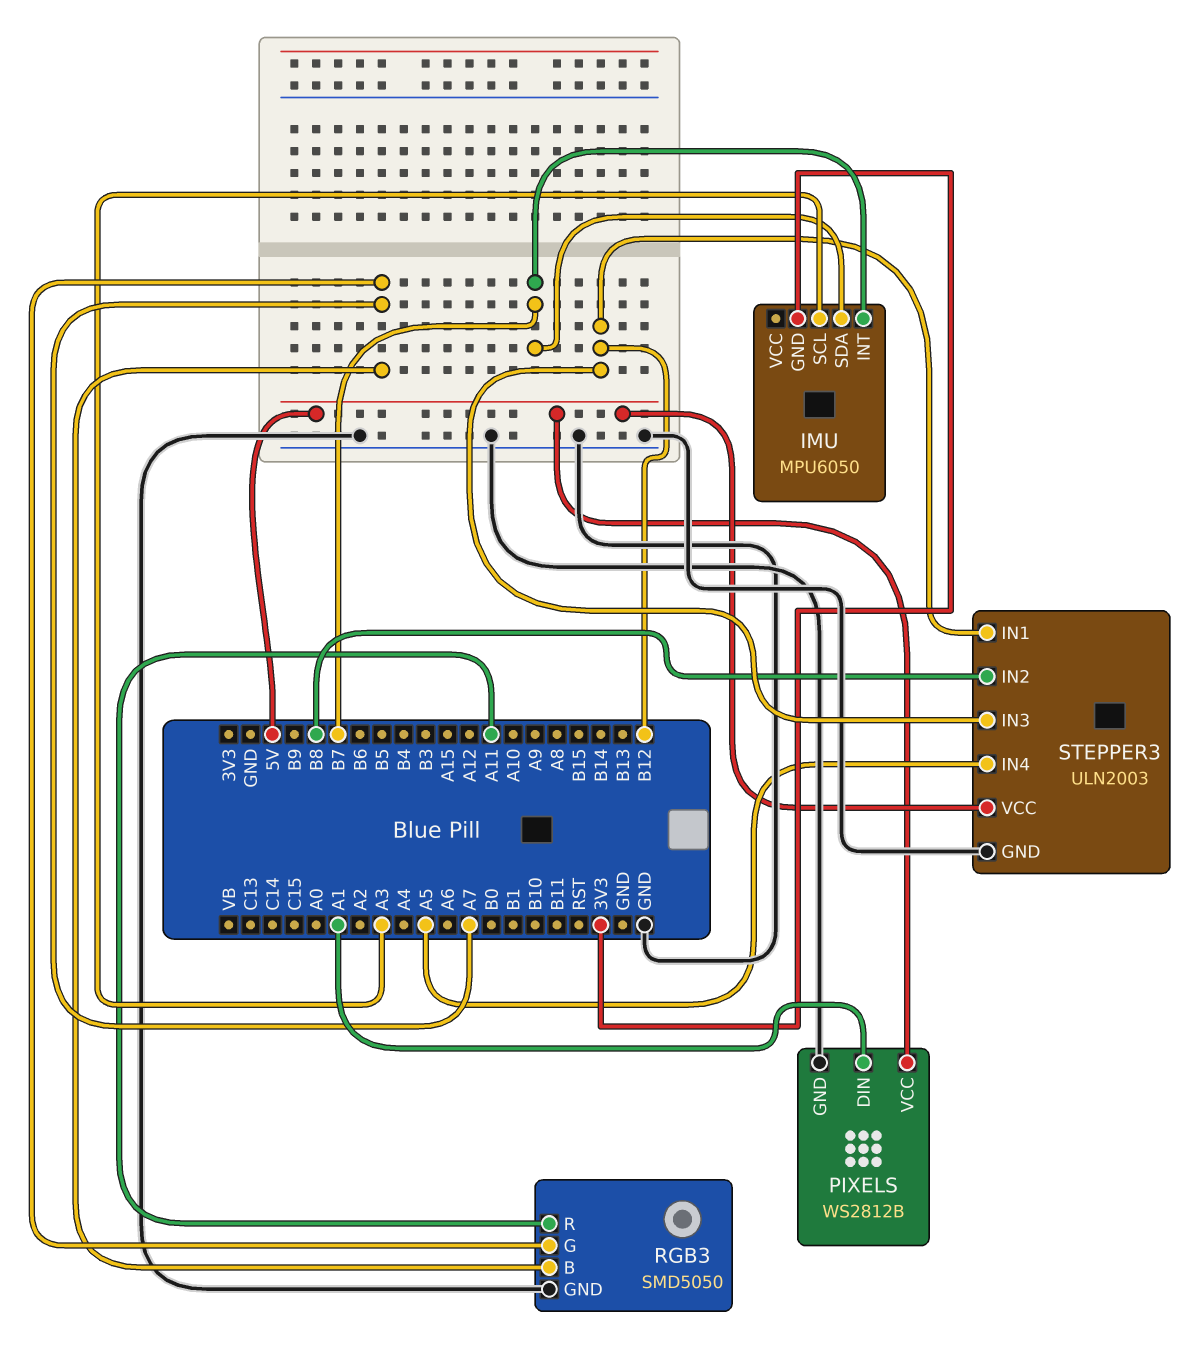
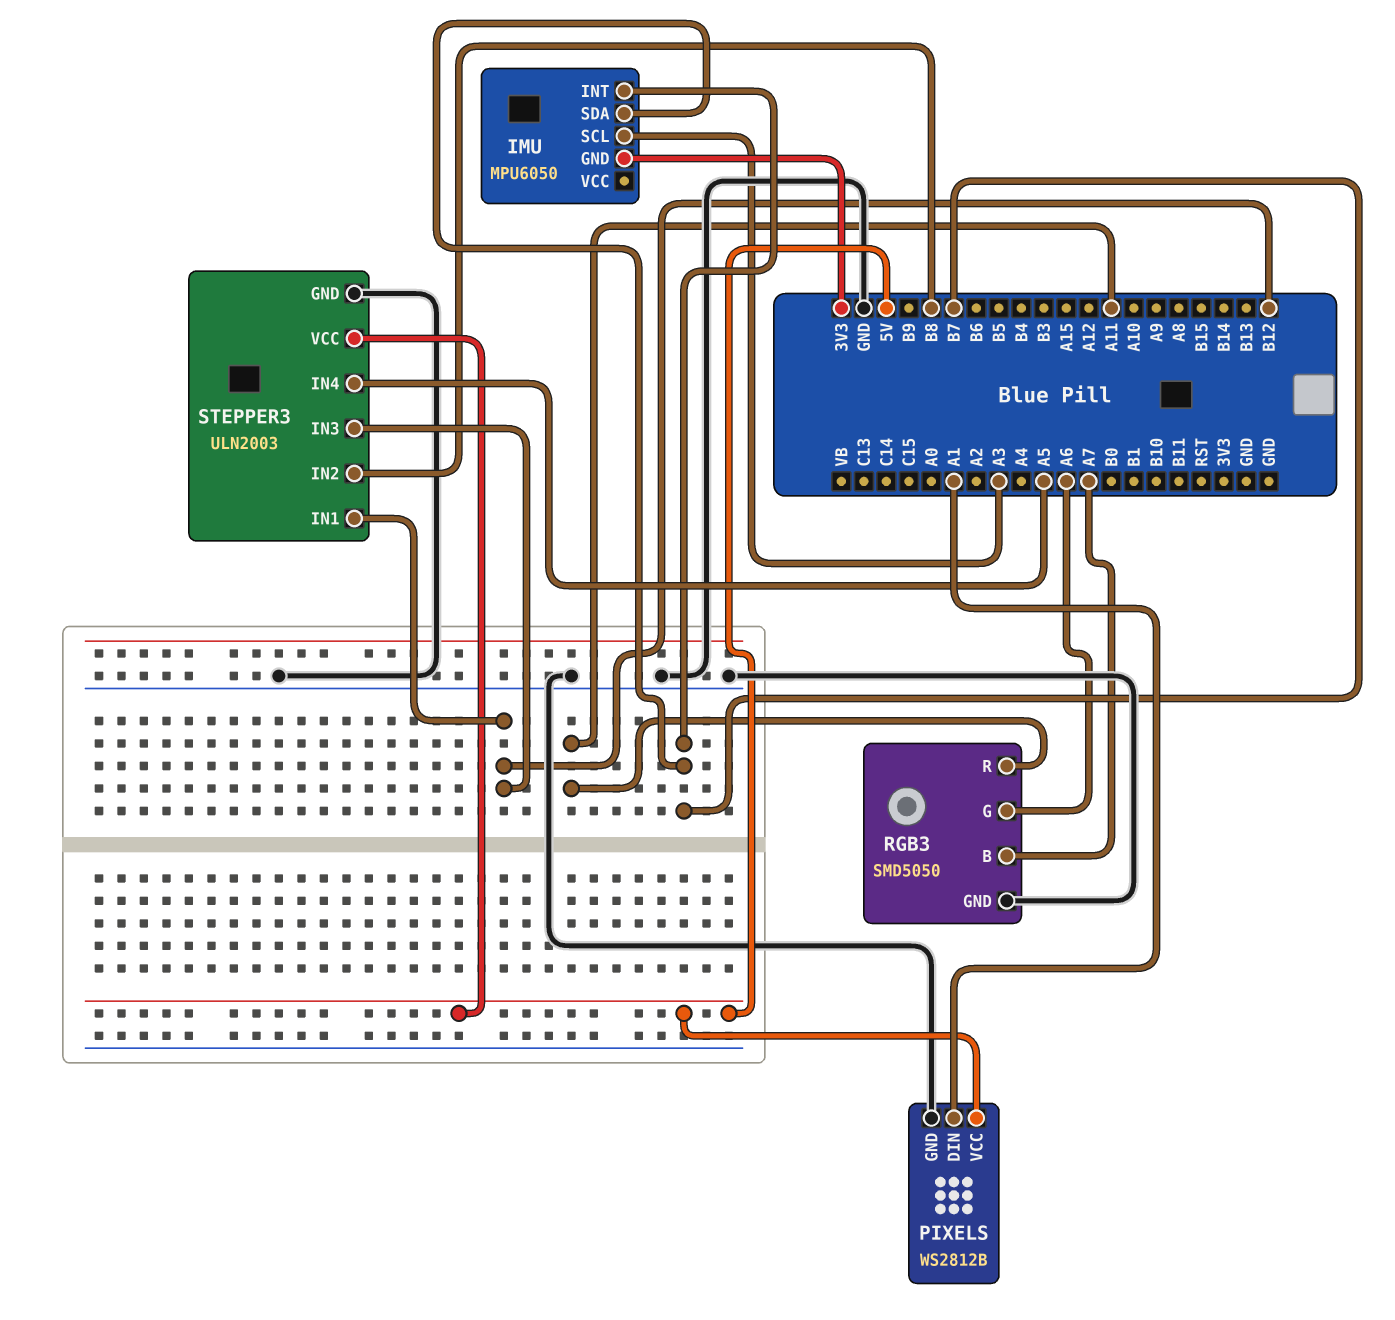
RGB3 pin G: A7 -> A6

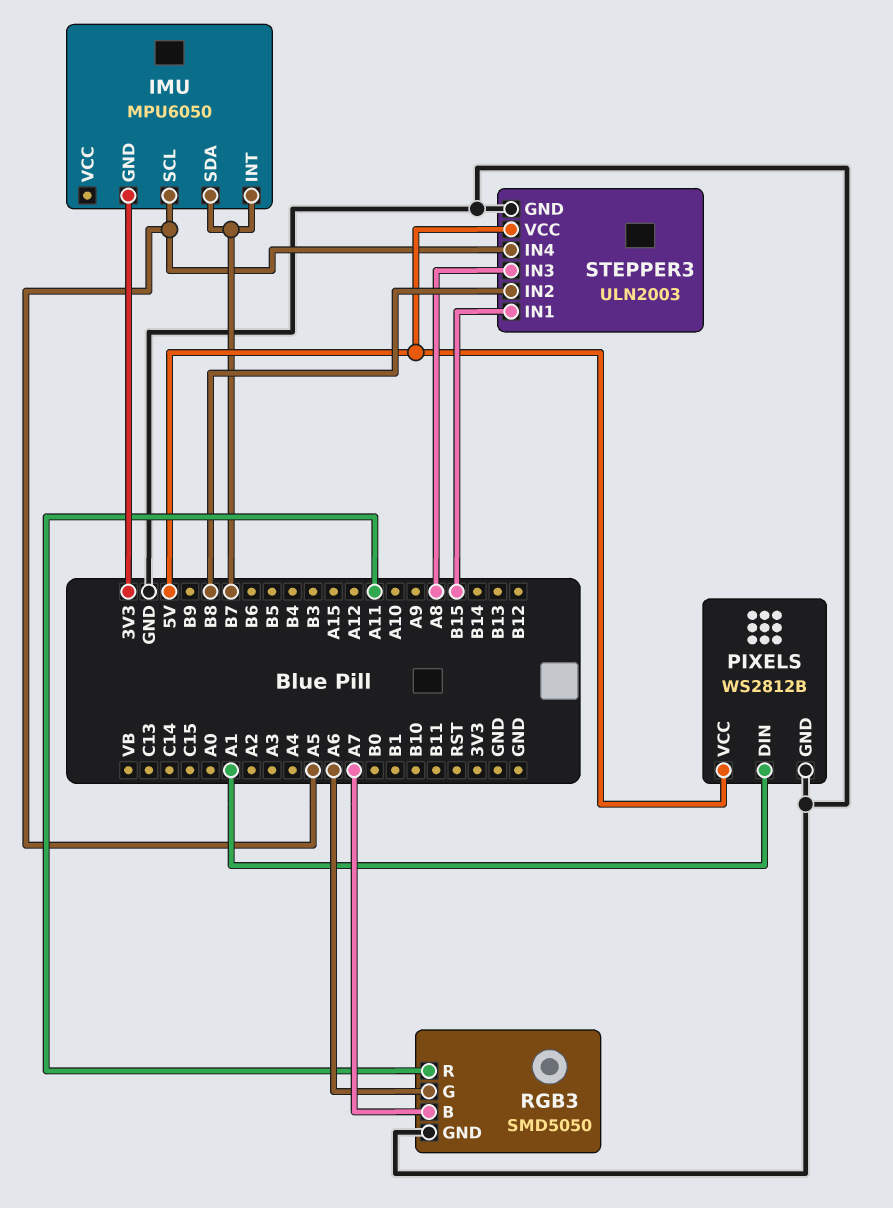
IMU pin SCL: A3 -> A5
STEPPER3 pin IN1: B12 -> B15
STEPPER3 pin IN3: B12 -> A8

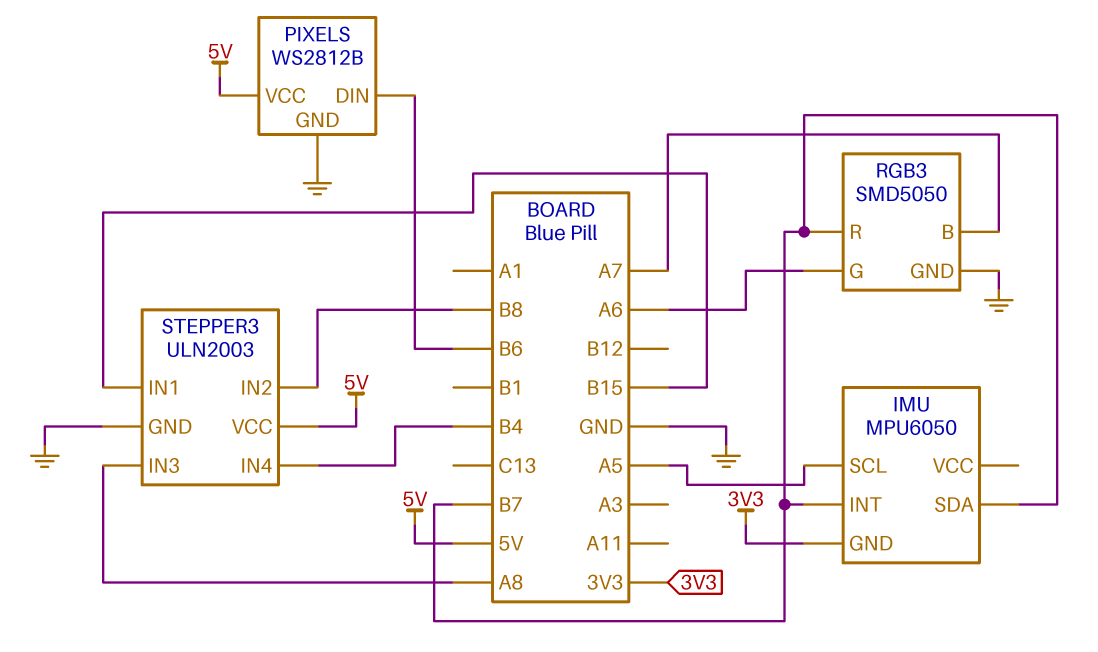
PIXELS pin DIN: A1 -> B6
RGB3 pin R: A11 -> B7
STEPPER3 pin IN4: A5 -> B4

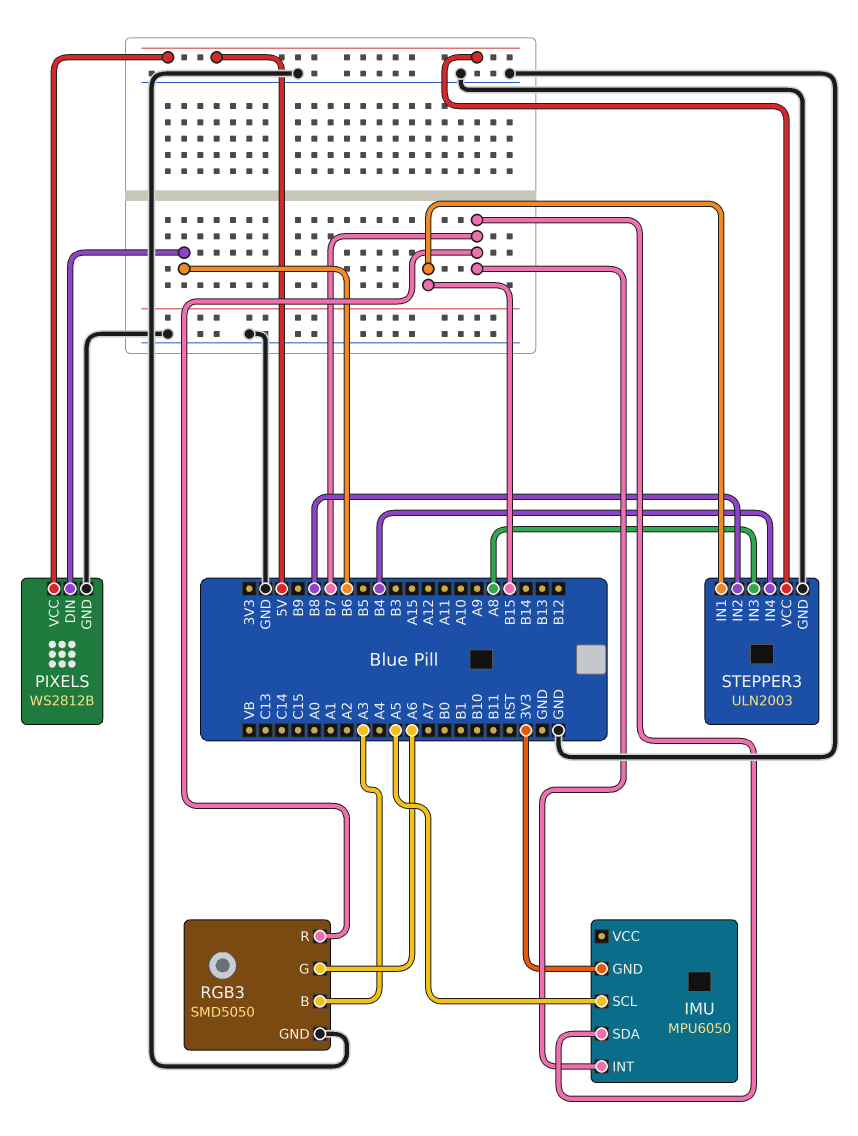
RGB3 pin B: A7 -> A3

